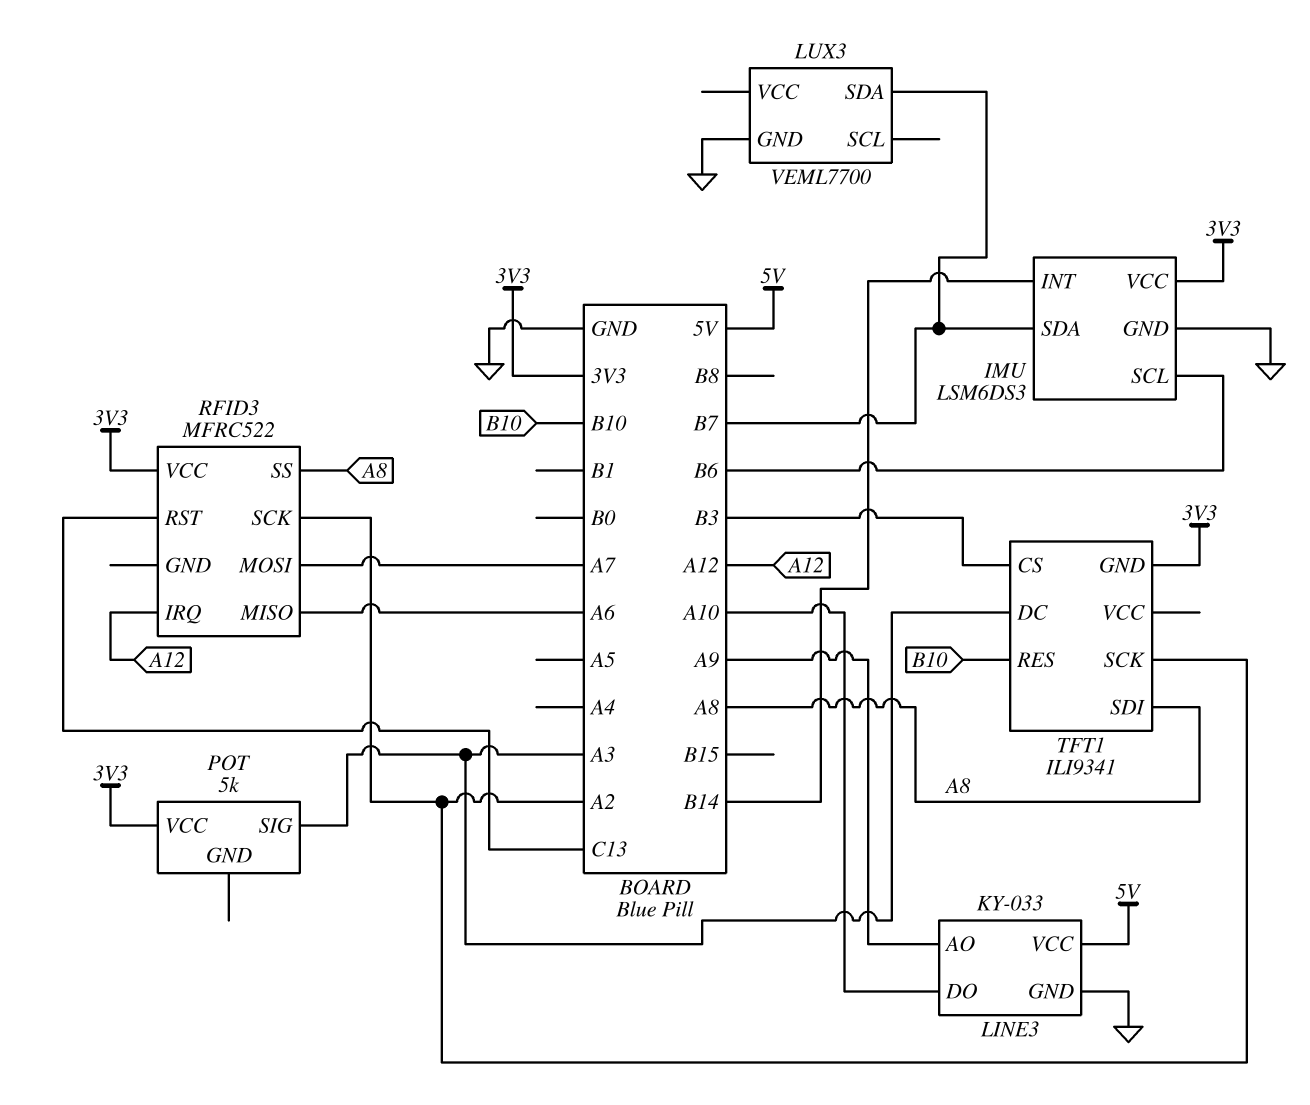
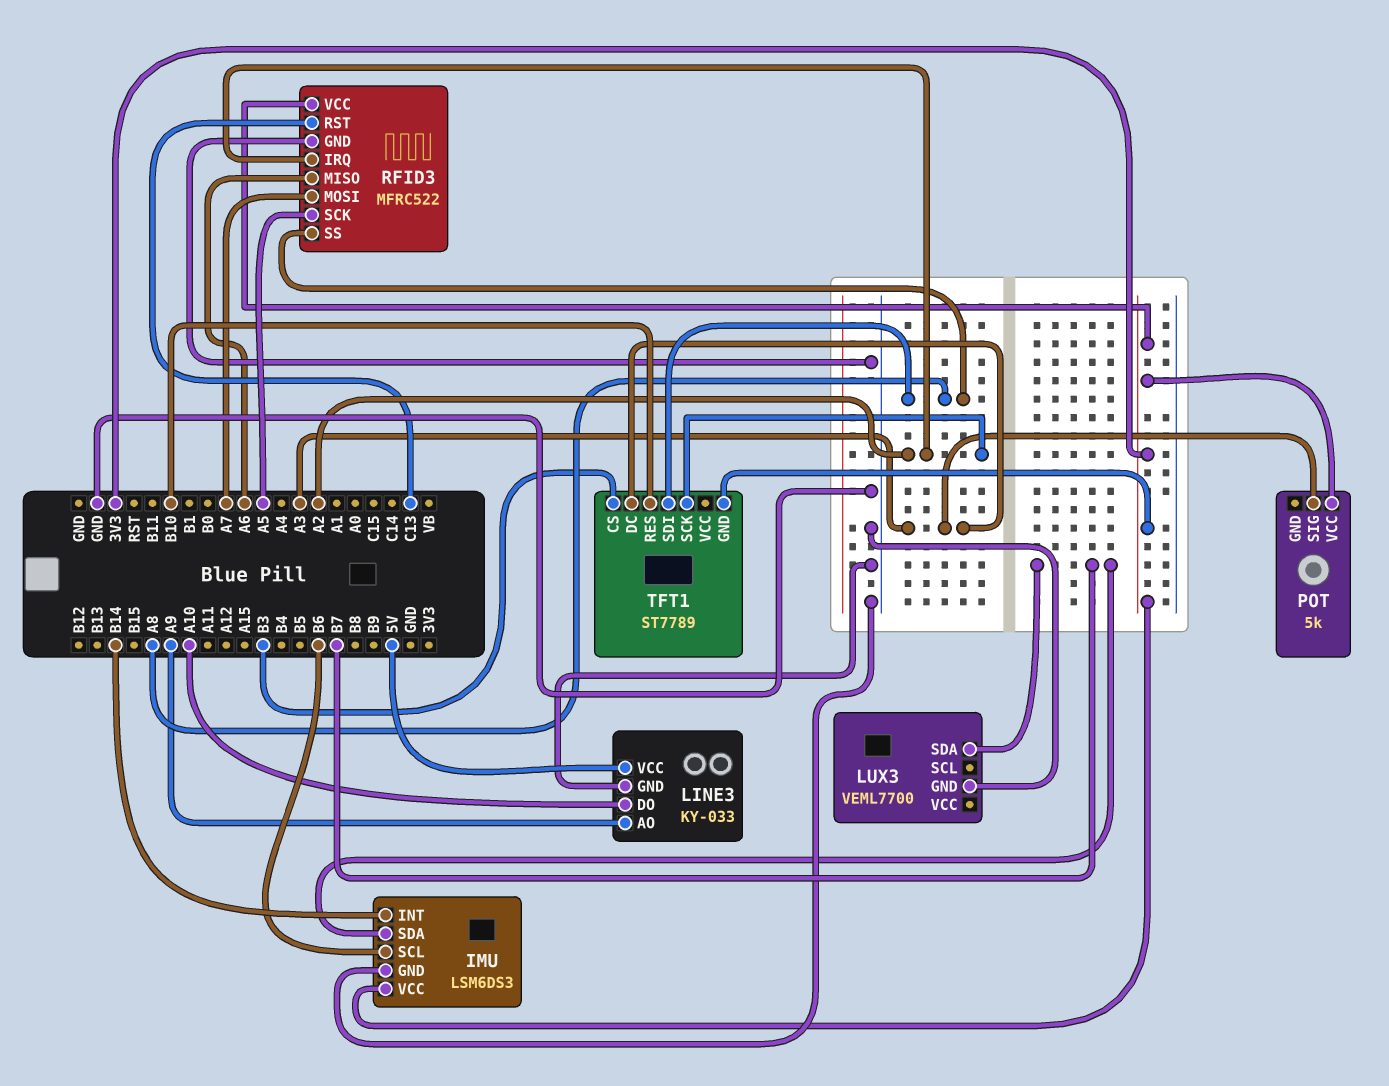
RFID3 pin GND: none -> GND
RFID3 pin IRQ: A12 -> A2
RFID3 pin SCK: A2 -> A5
TFT1: ILI9341 -> ST7789

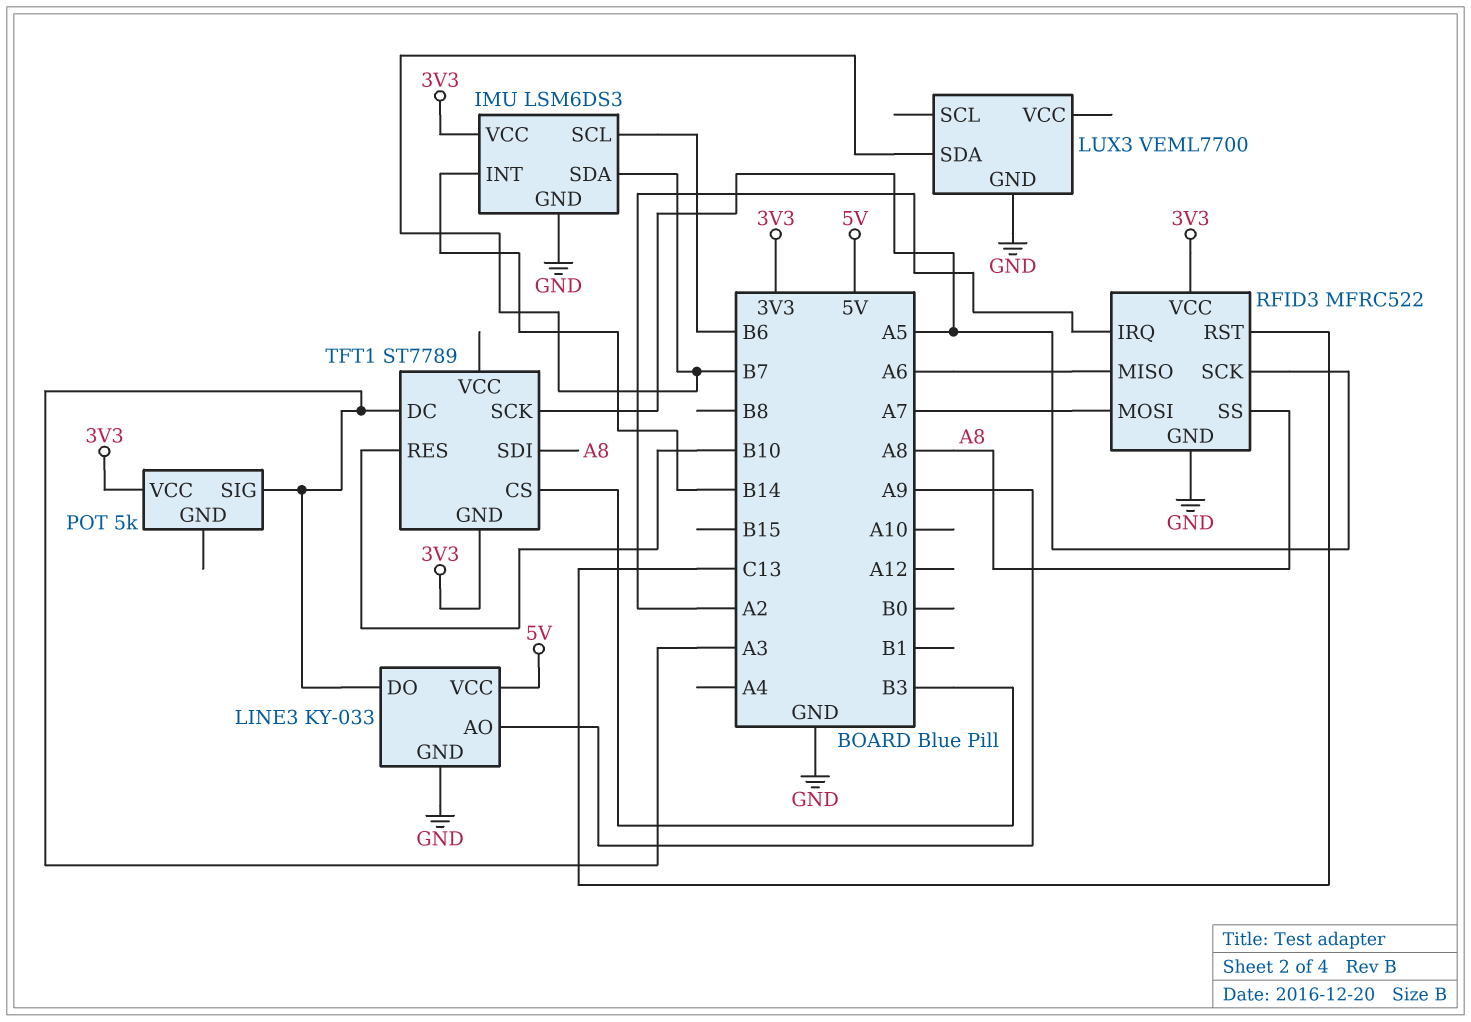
LINE3 pin DO: A10 -> A3
TFT1 pin SCK: A2 -> A5

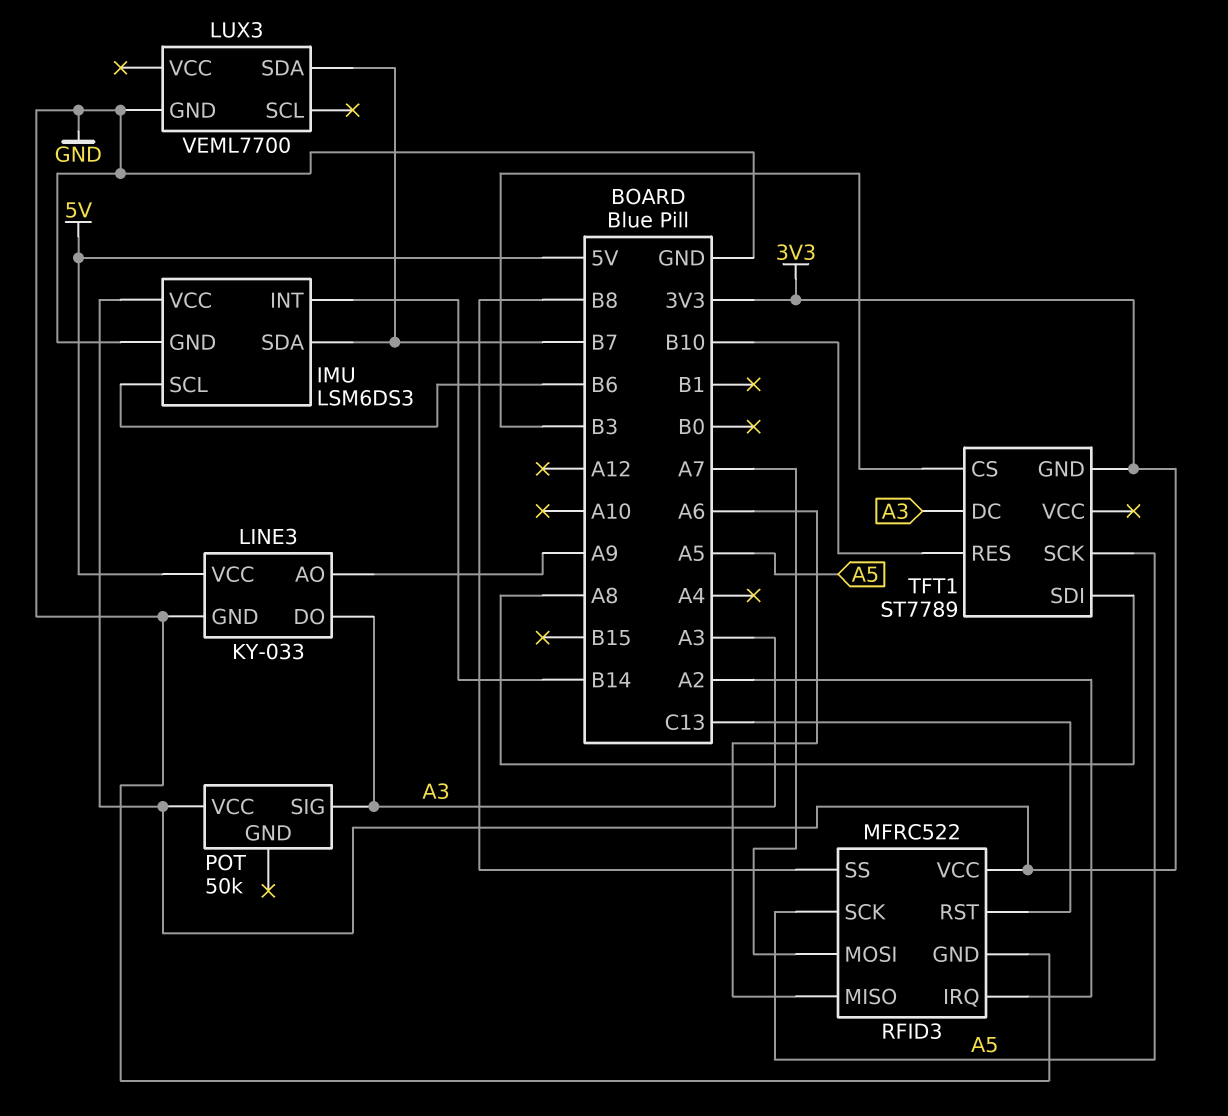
POT: 5k -> 50k
RFID3 pin SS: A8 -> B8

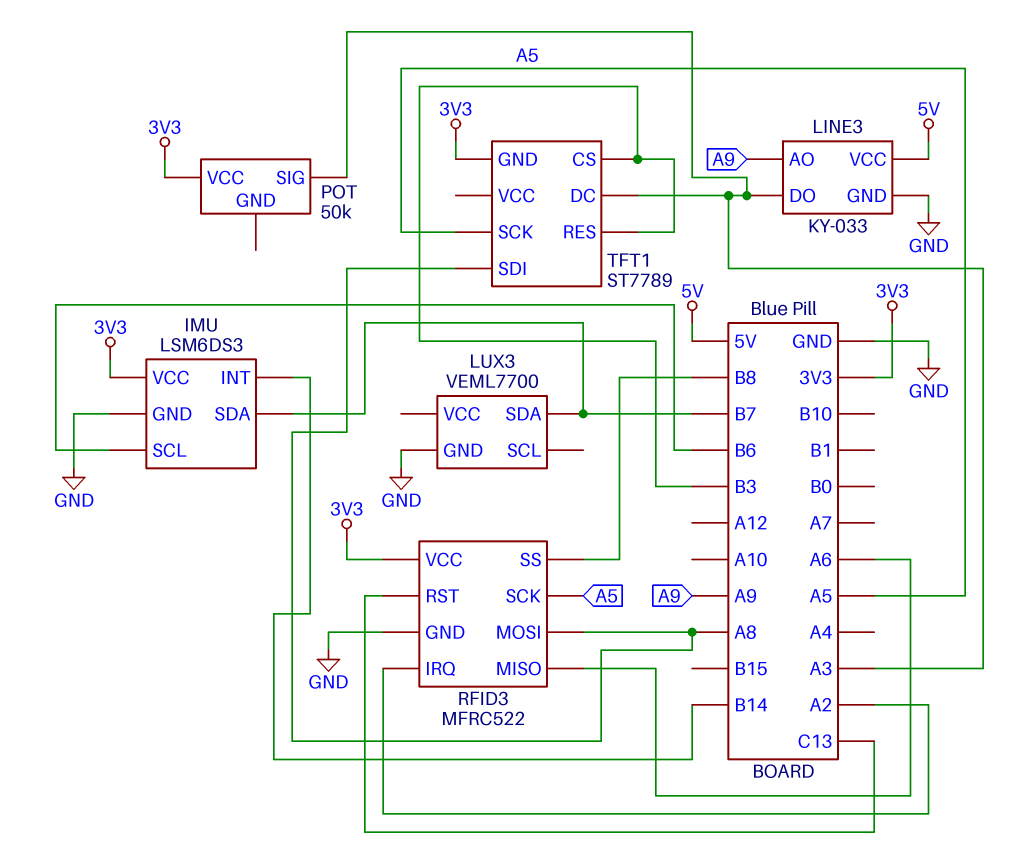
RFID3 pin MOSI: A7 -> A8
TFT1 pin RES: B10 -> B3

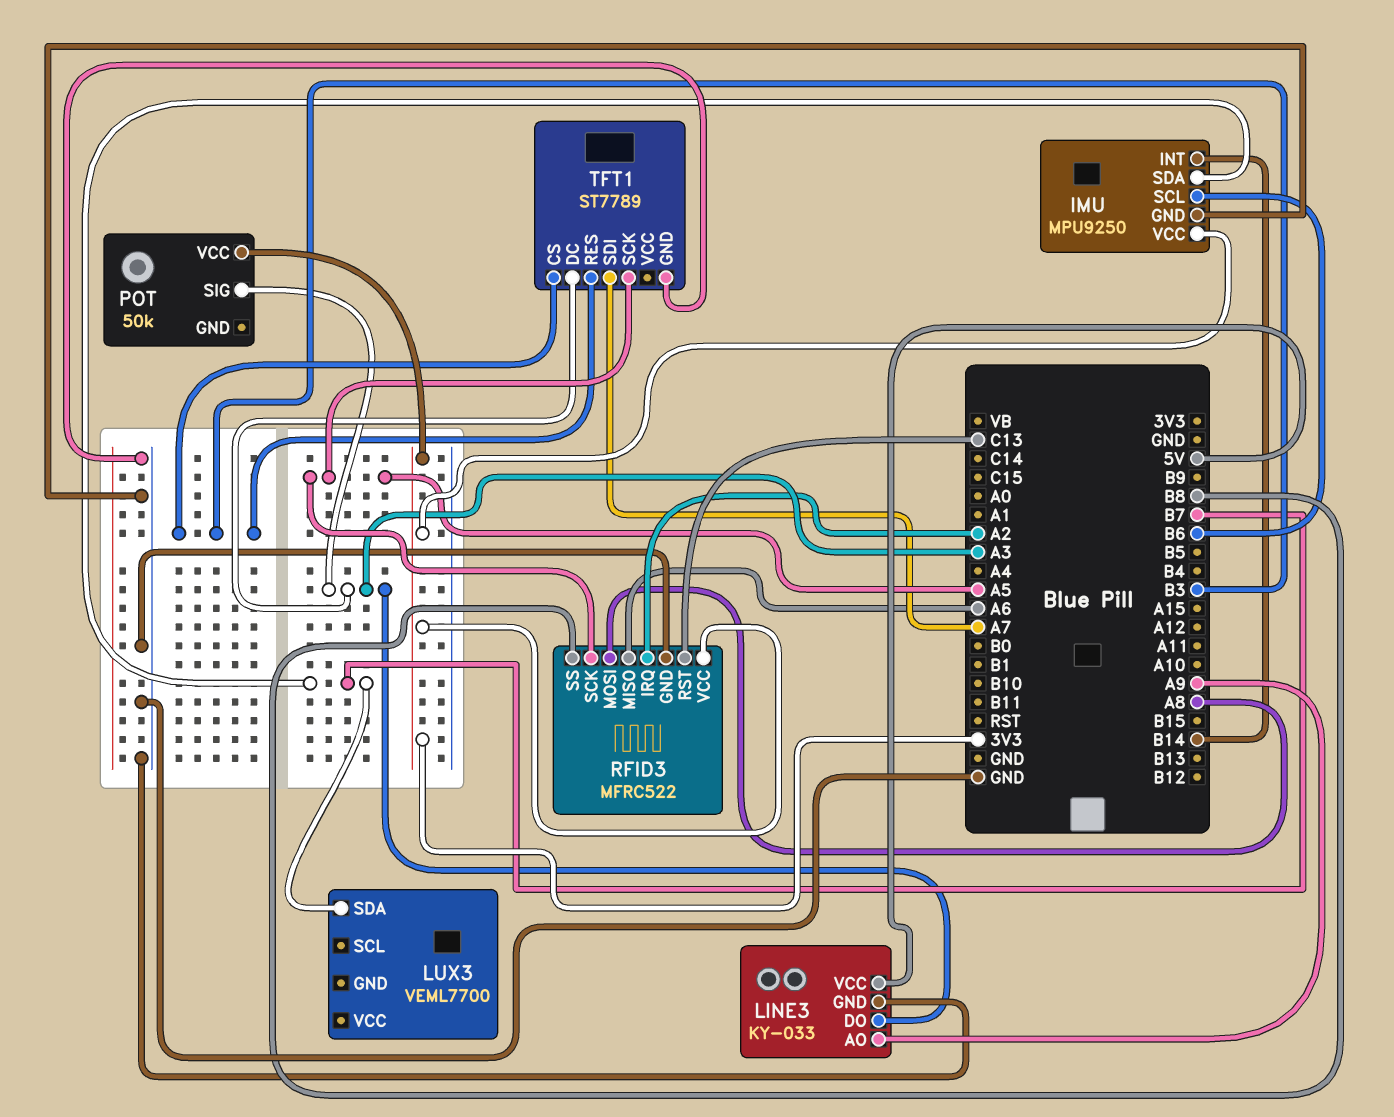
IMU: LSM6DS3 -> MPU9250
LUX3 pin GND: GND -> none
TFT1 pin GND: 3V3 -> GND
TFT1 pin SDI: A8 -> A7

